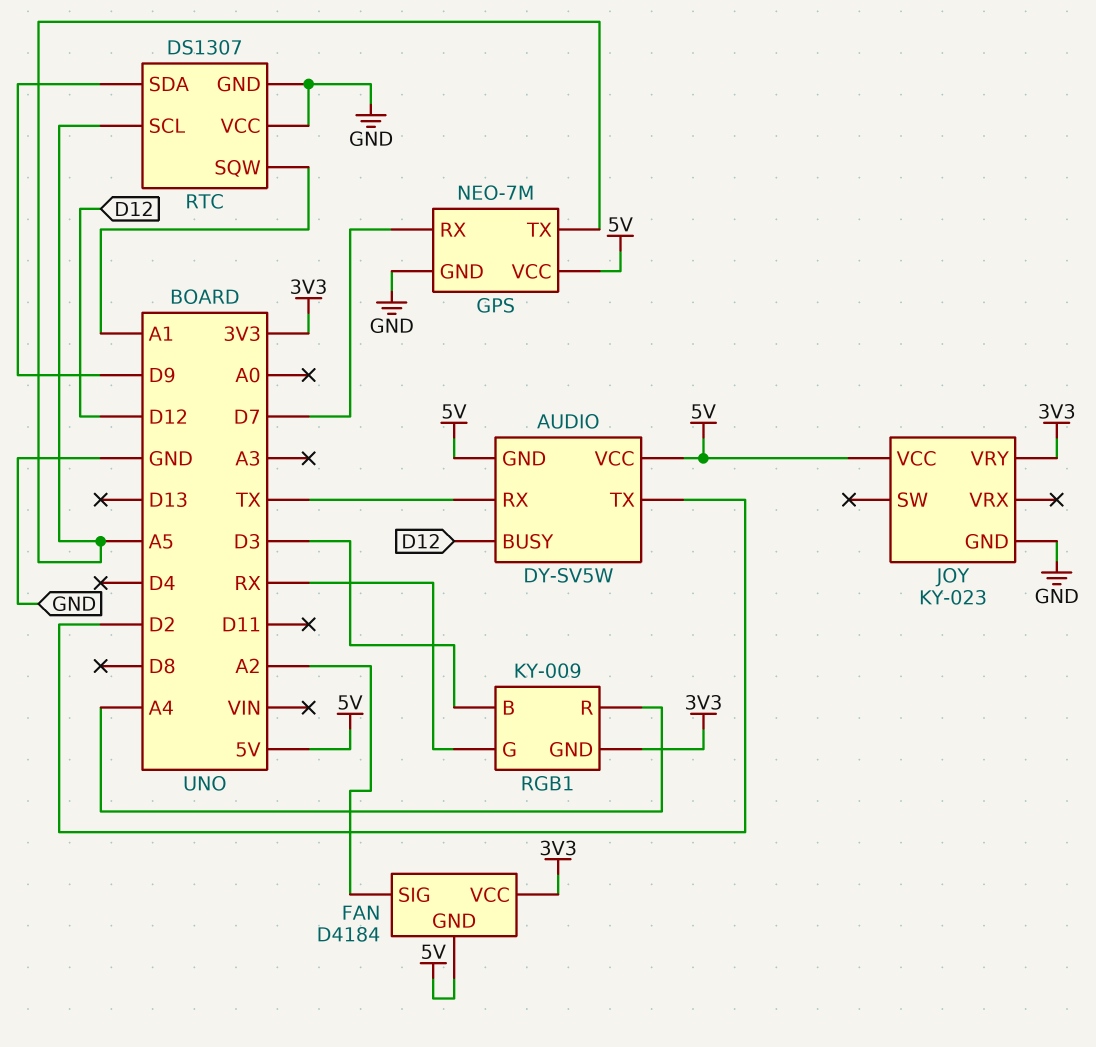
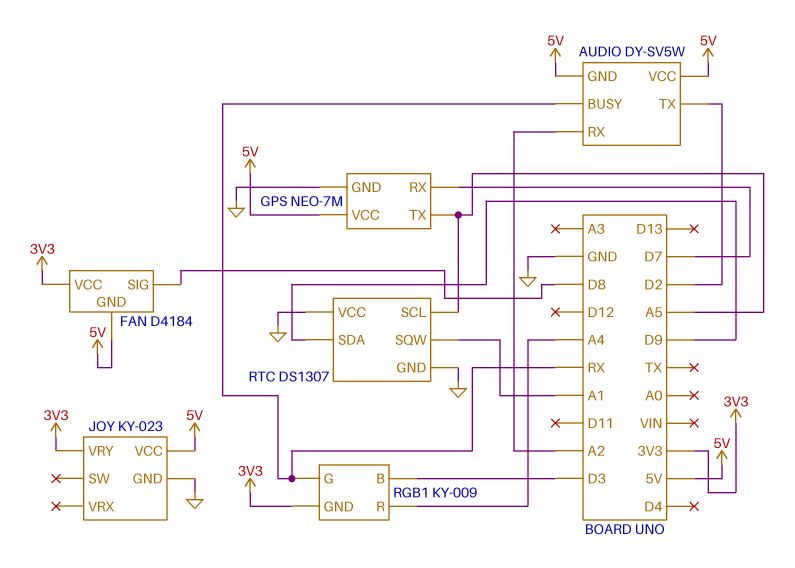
AUDIO pin BUSY: D12 -> RX
AUDIO pin RX: TX -> A2
FAN pin SIG: A2 -> D8

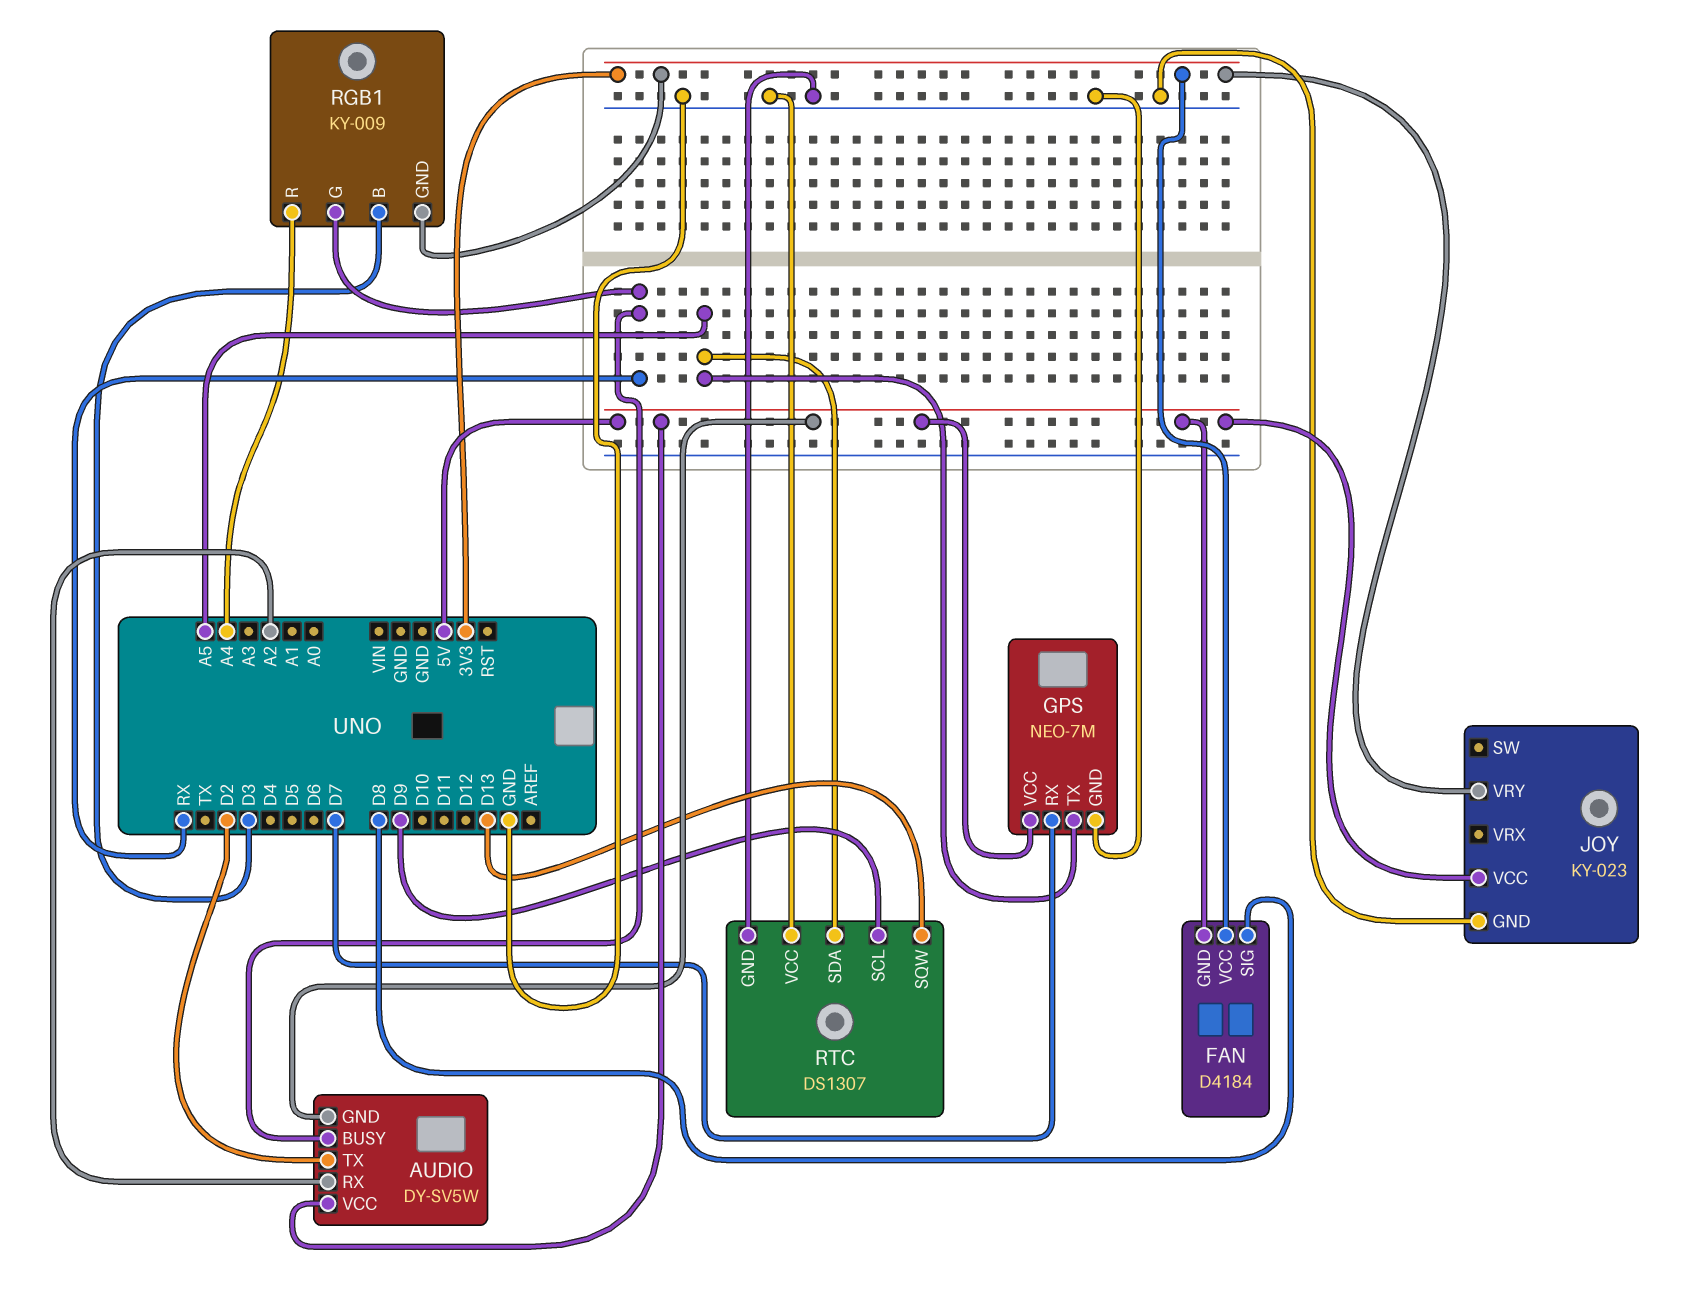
RTC pin SCL: A5 -> D9
RTC pin SDA: D9 -> A5
RTC pin SQW: A1 -> D13

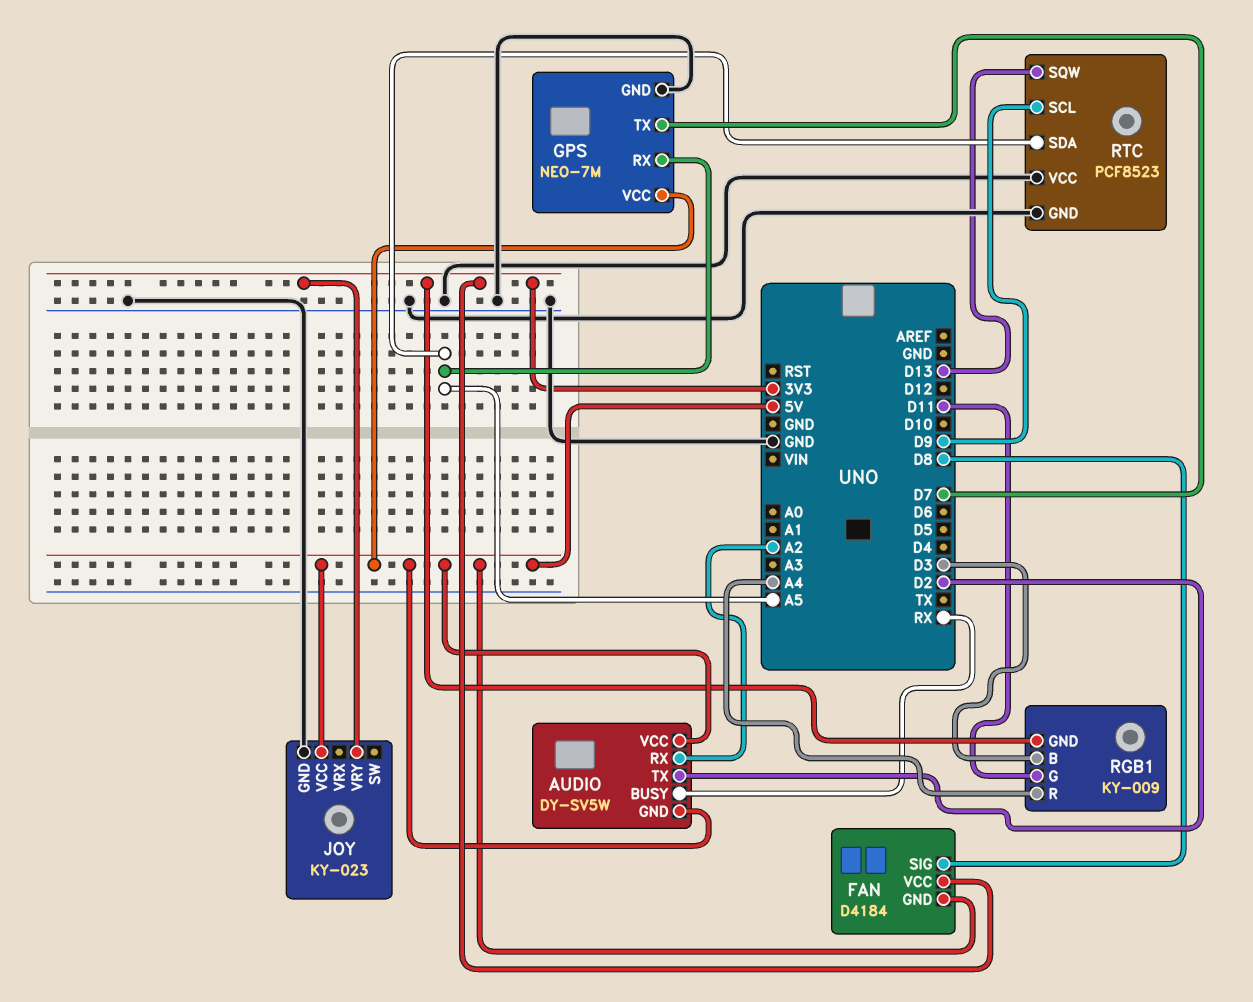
GPS pin RX: D7 -> A5
GPS pin TX: A5 -> D7
RGB1 pin G: RX -> D11
RTC: DS1307 -> PCF8523

